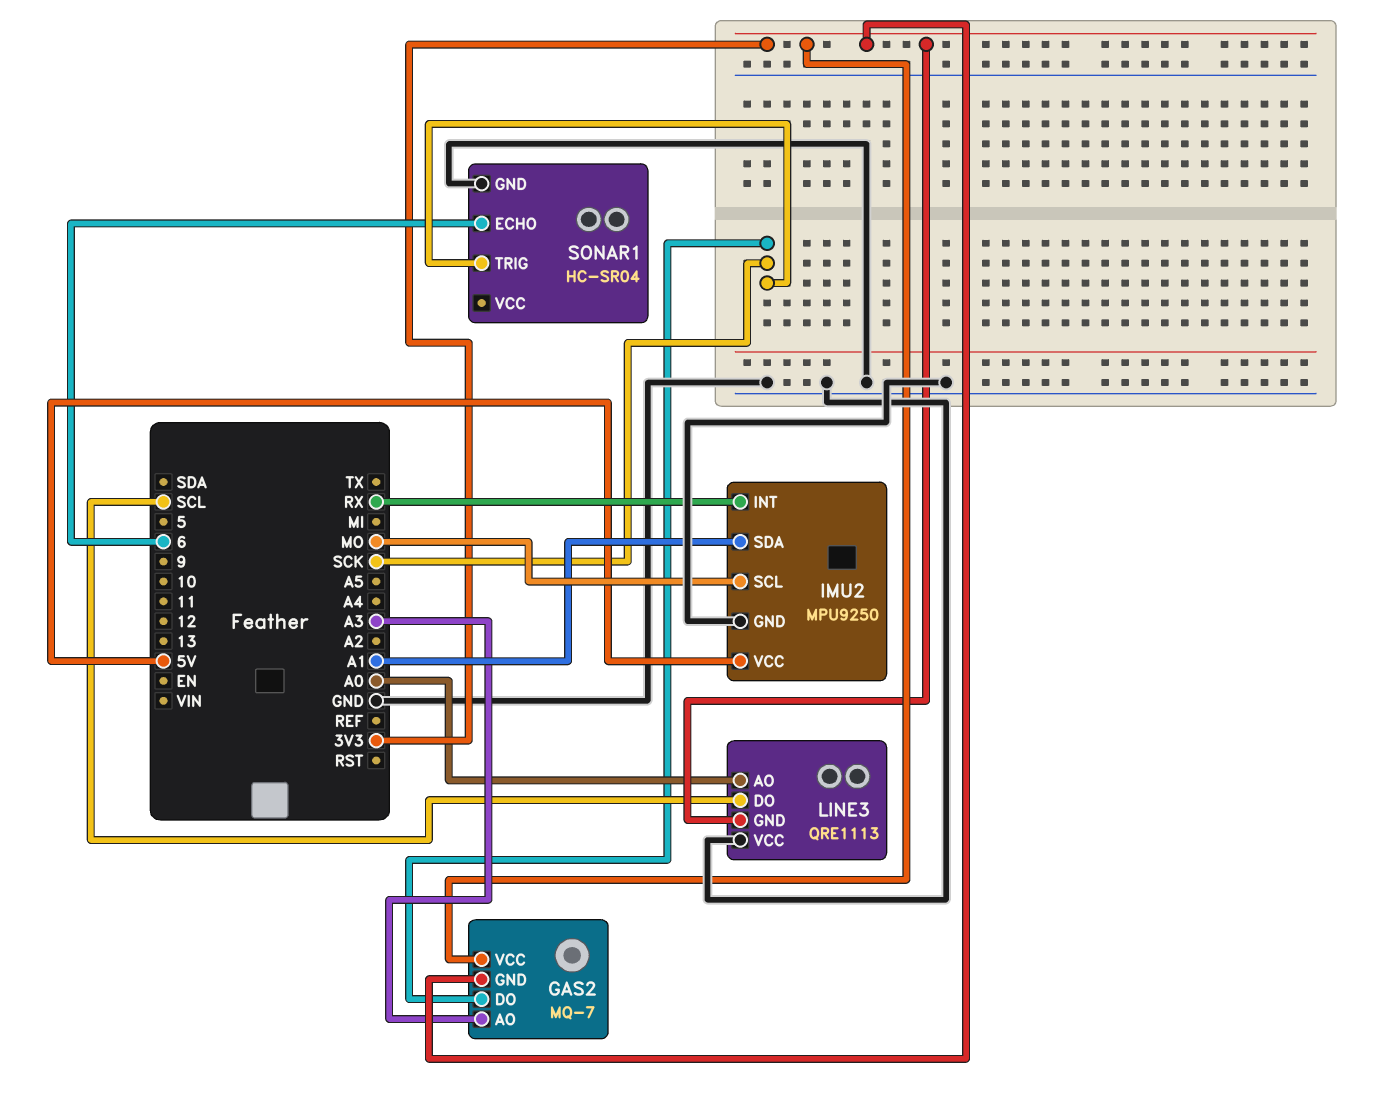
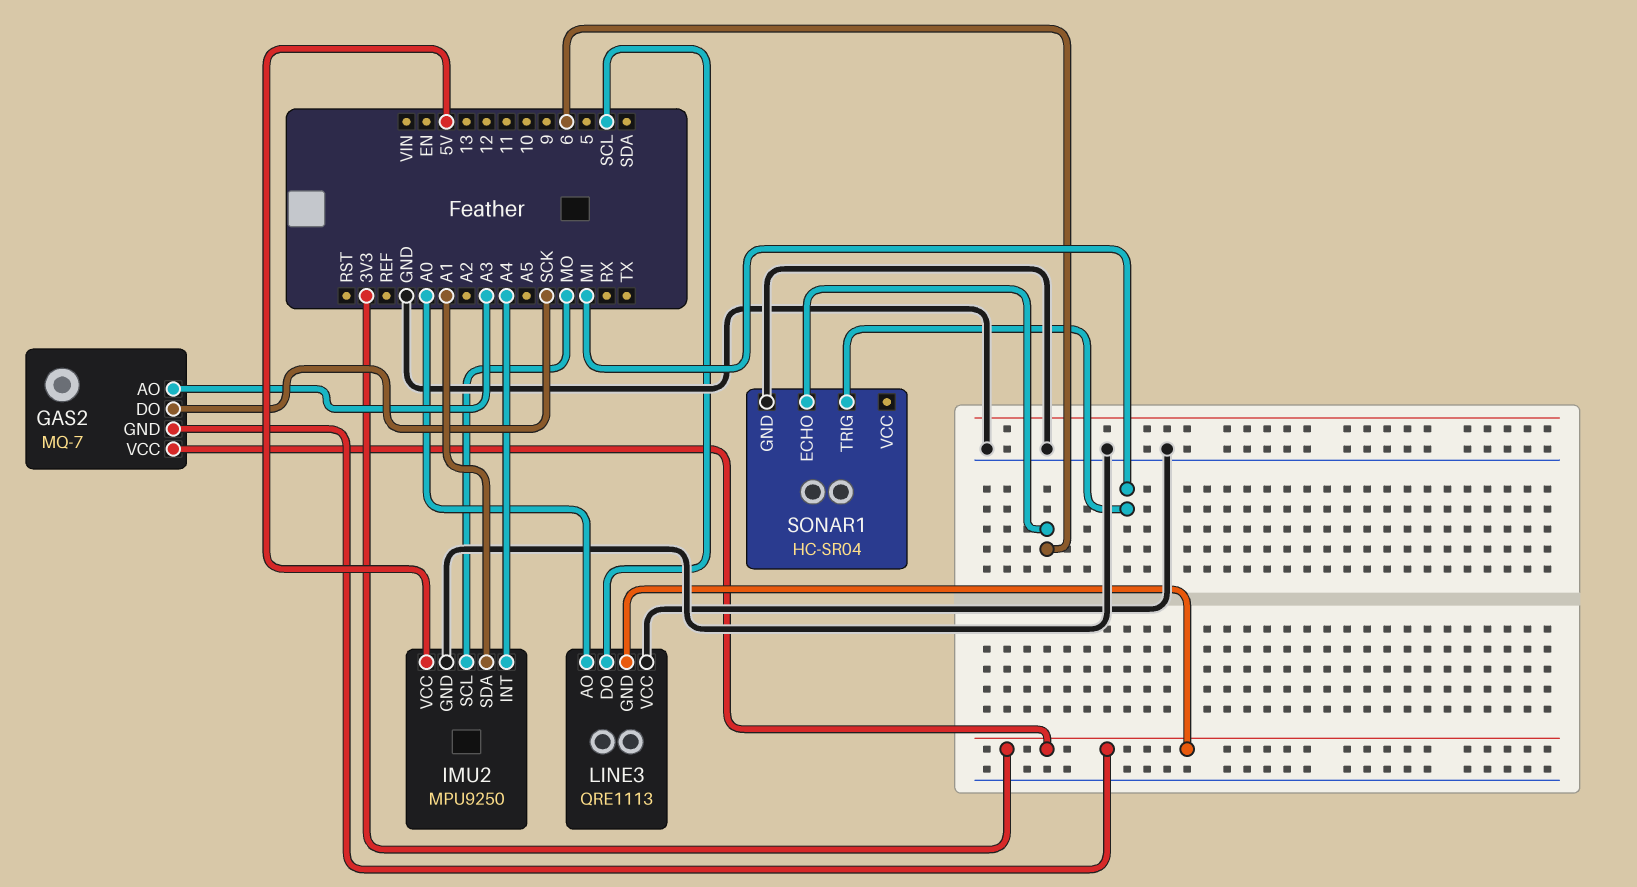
IMU2 pin INT: RX -> A4
SONAR1 pin TRIG: SCK -> MI

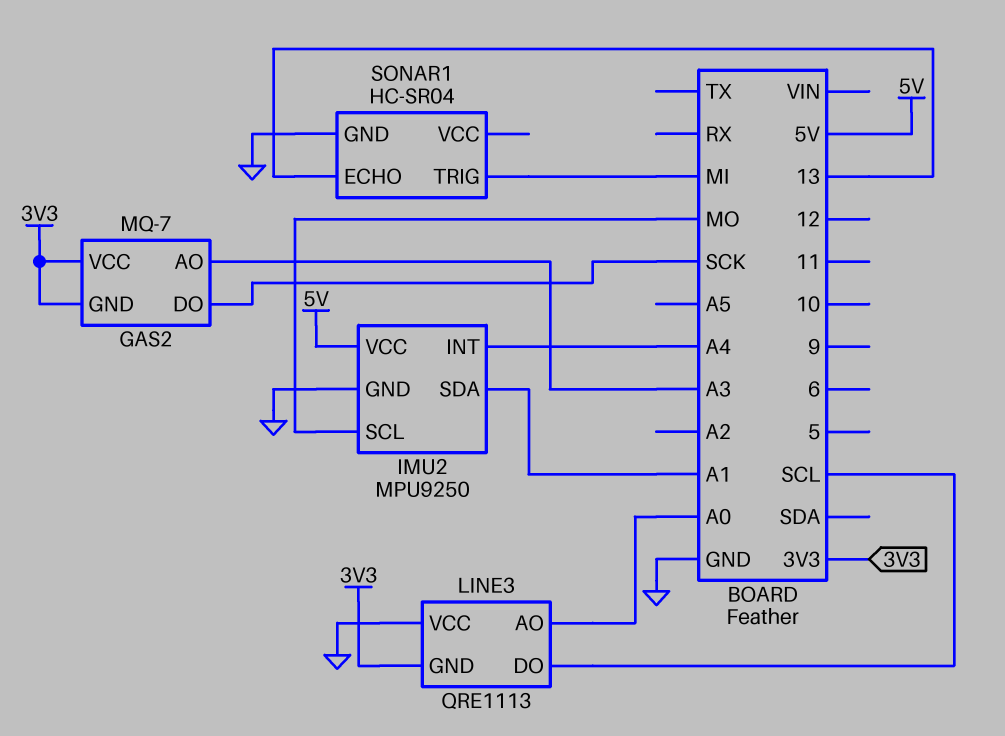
SONAR1 pin ECHO: 6 -> 13

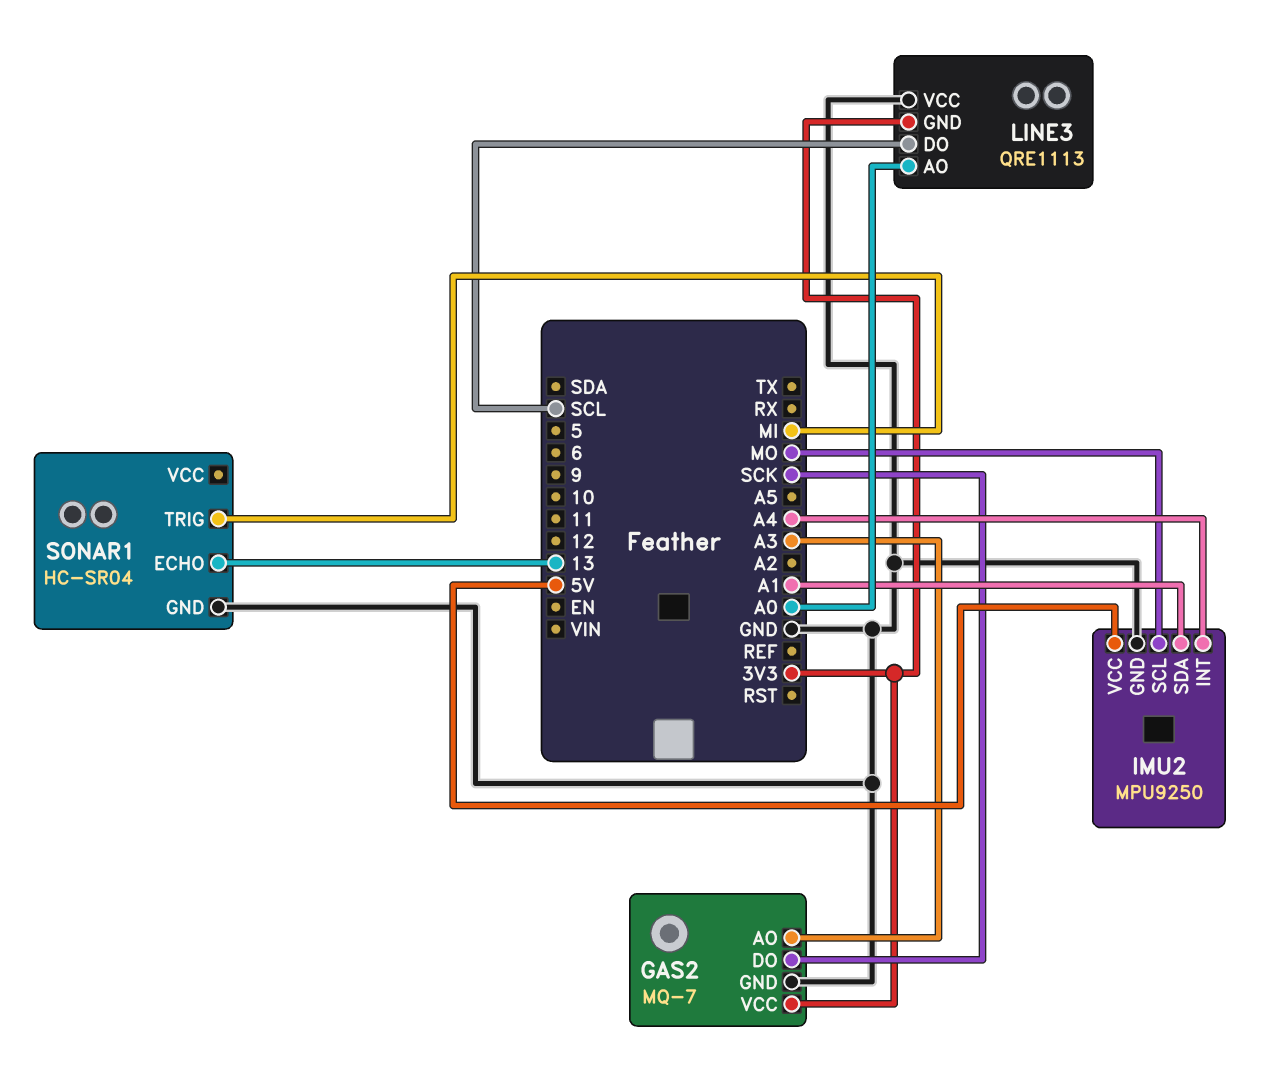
GAS2 pin GND: 3V3 -> GND

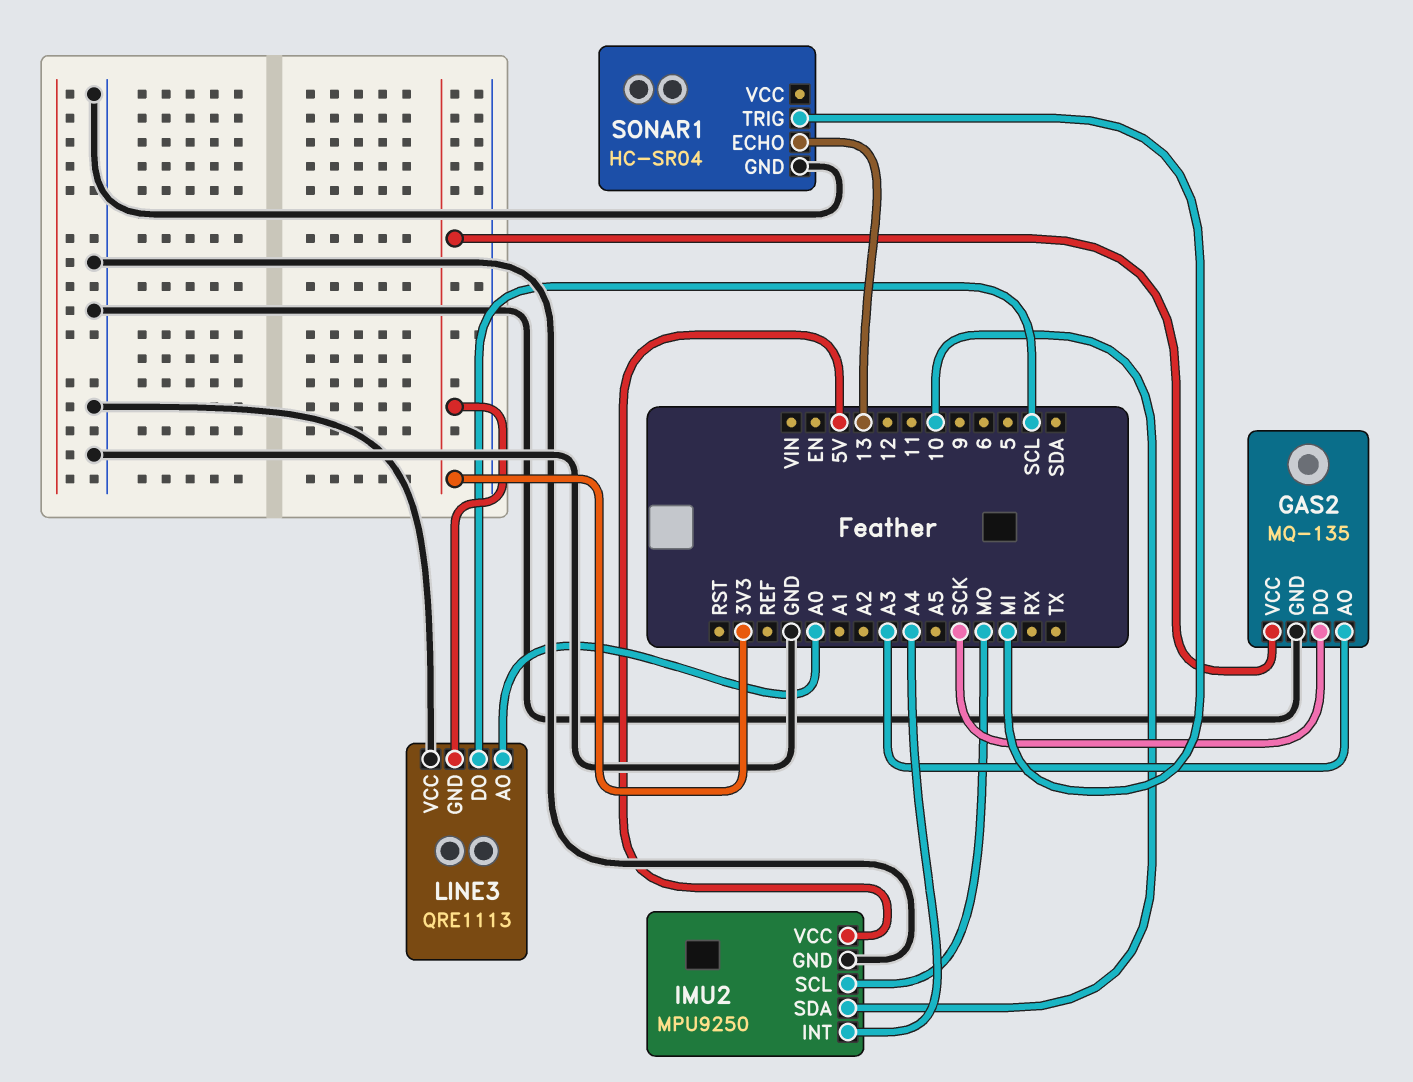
GAS2: MQ-7 -> MQ-135
IMU2 pin SDA: A1 -> 10

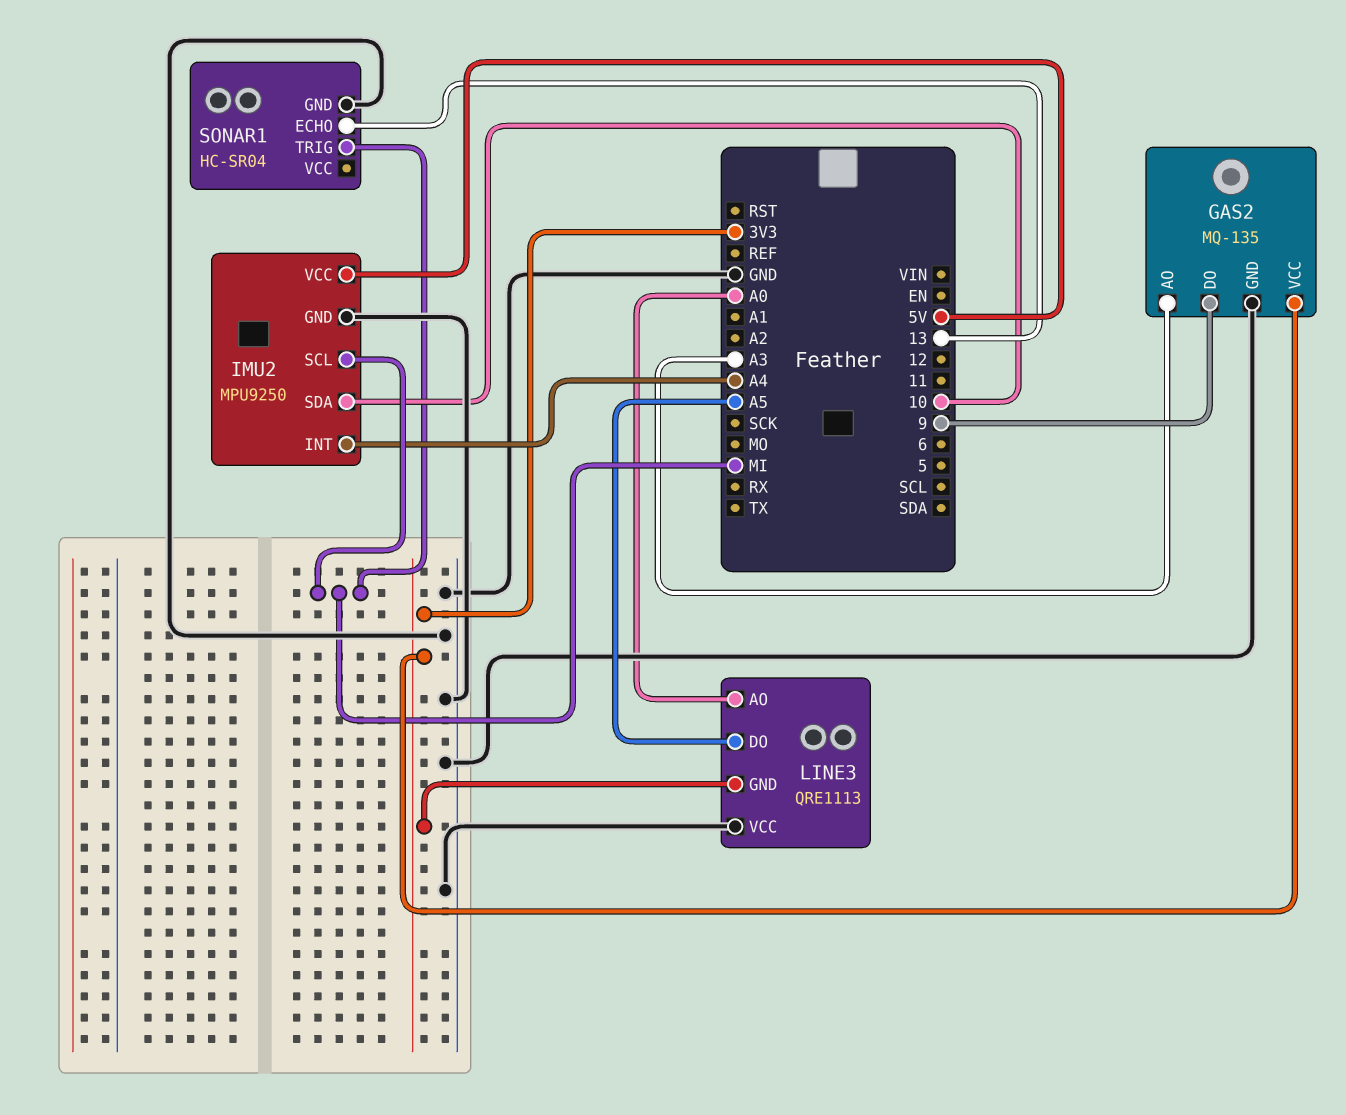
GAS2 pin DO: SCK -> 9
IMU2 pin SCL: MO -> MI
LINE3 pin DO: SCL -> A5

